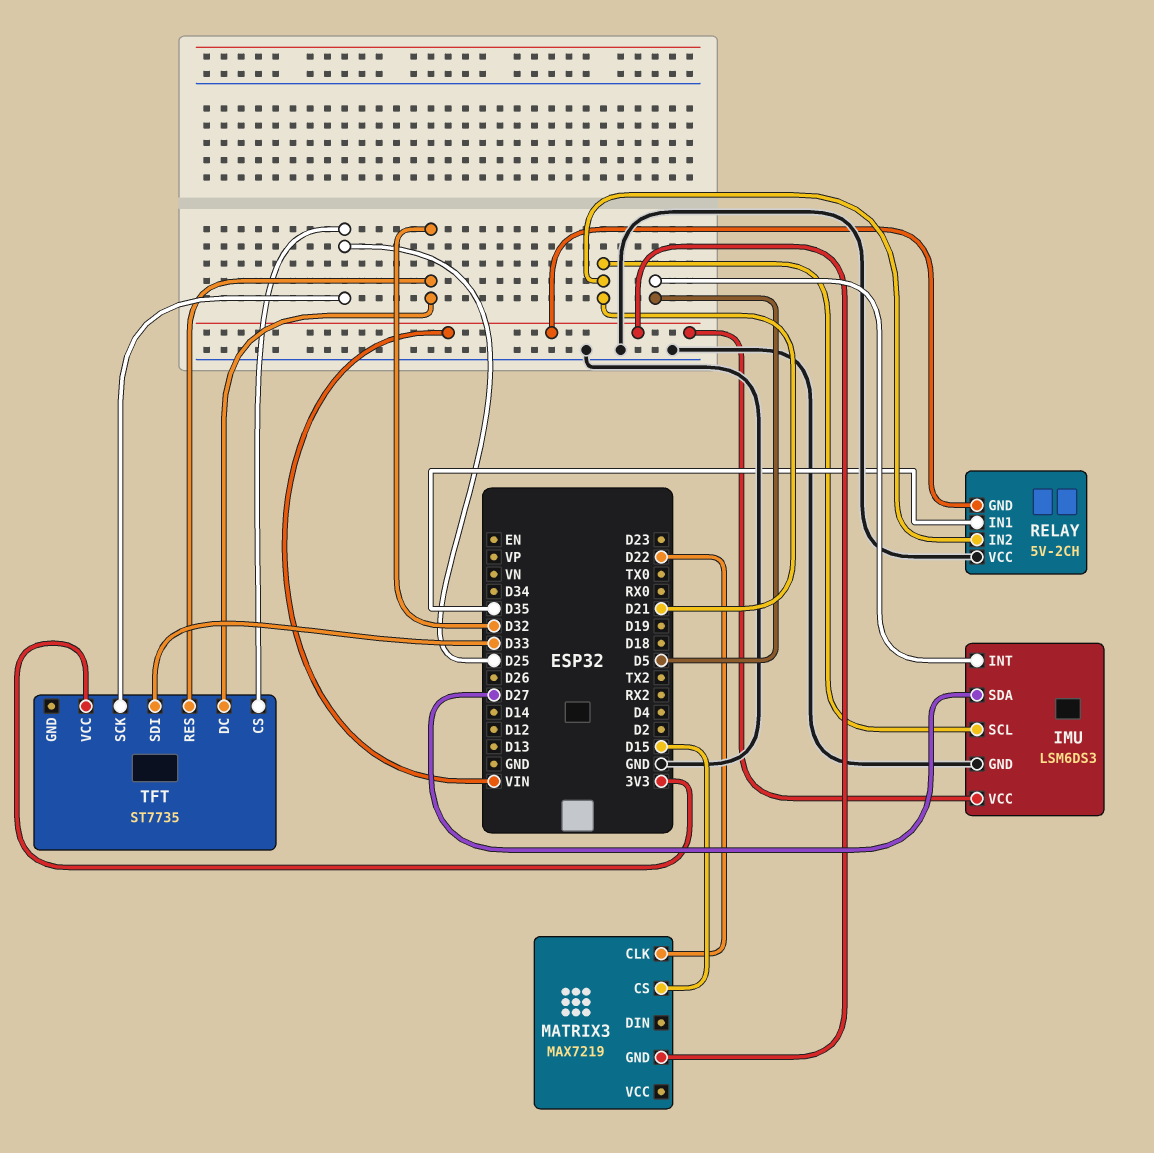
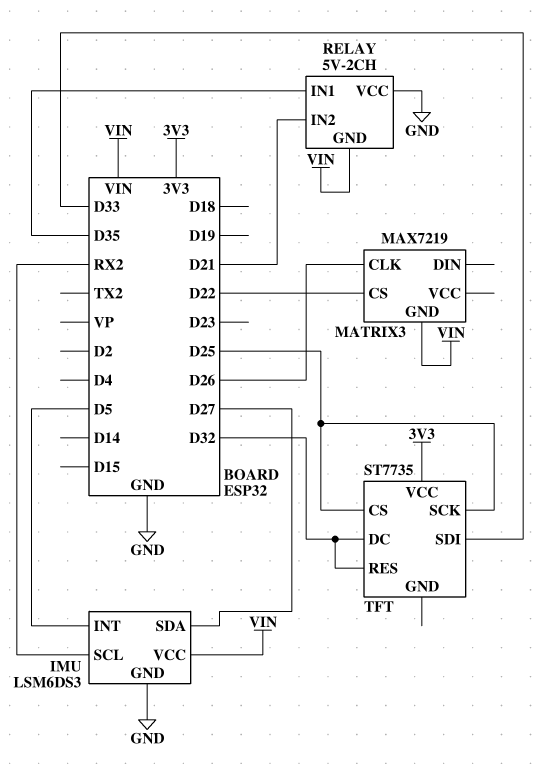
IMU pin SCL: D21 -> RX2
MATRIX3 pin CLK: D22 -> D26
MATRIX3 pin CS: D15 -> D22

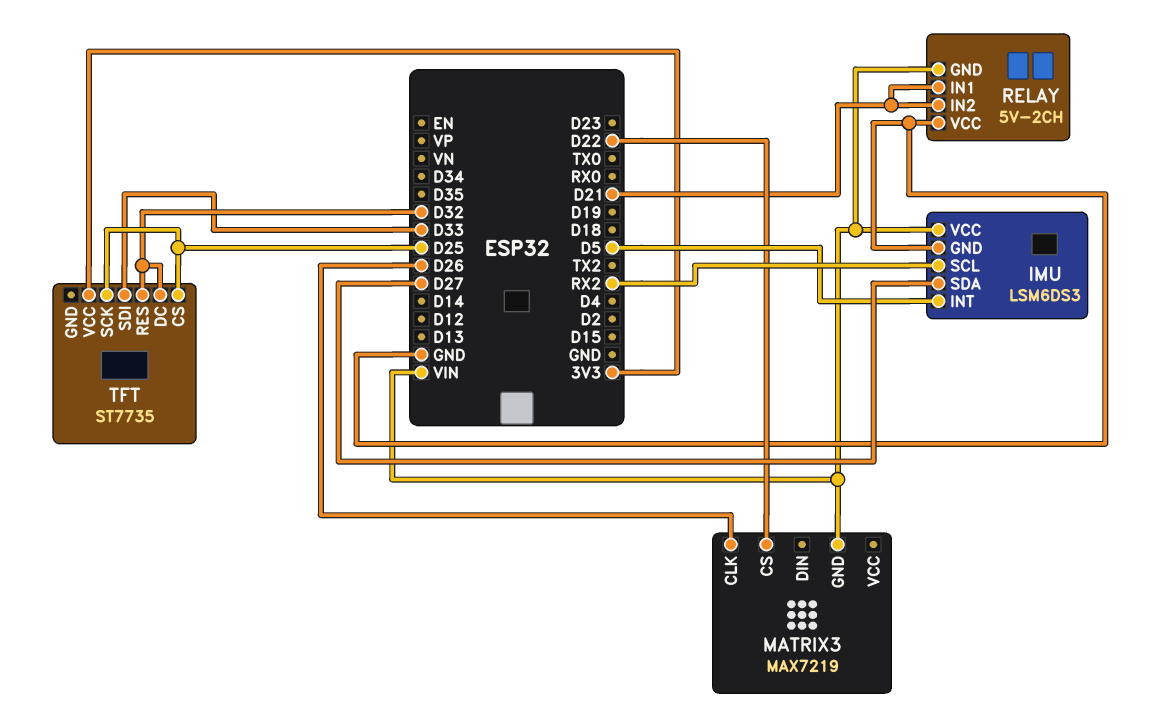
RELAY pin IN1: D35 -> D21

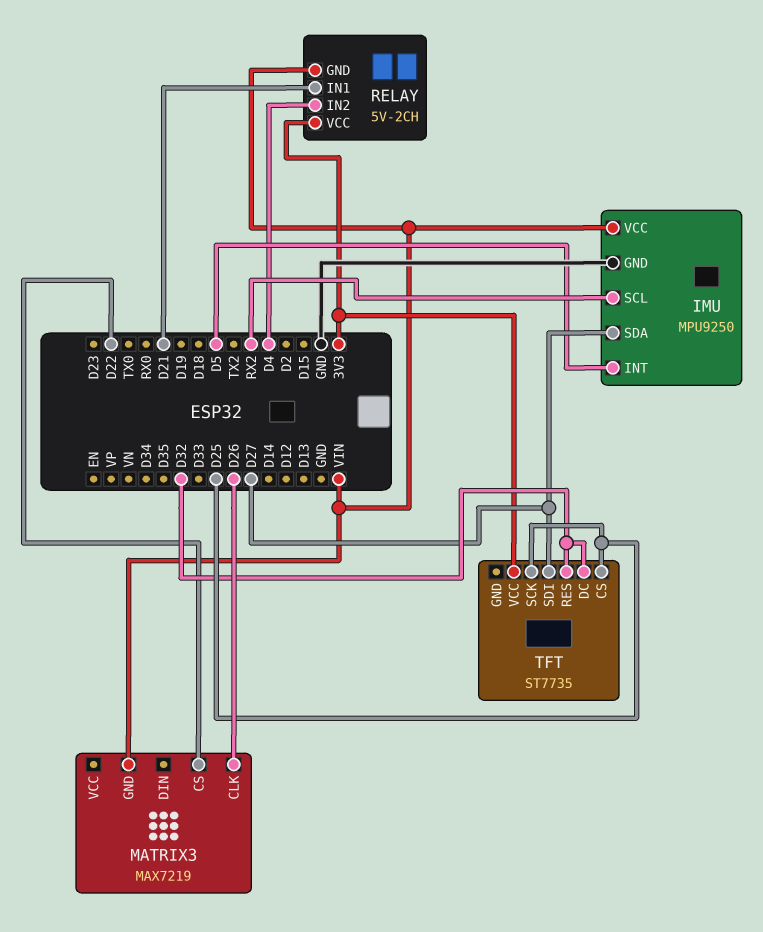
IMU: LSM6DS3 -> MPU9250
RELAY pin IN2: D21 -> D4
RELAY pin VCC: GND -> 3V3
TFT pin SDI: D33 -> D27

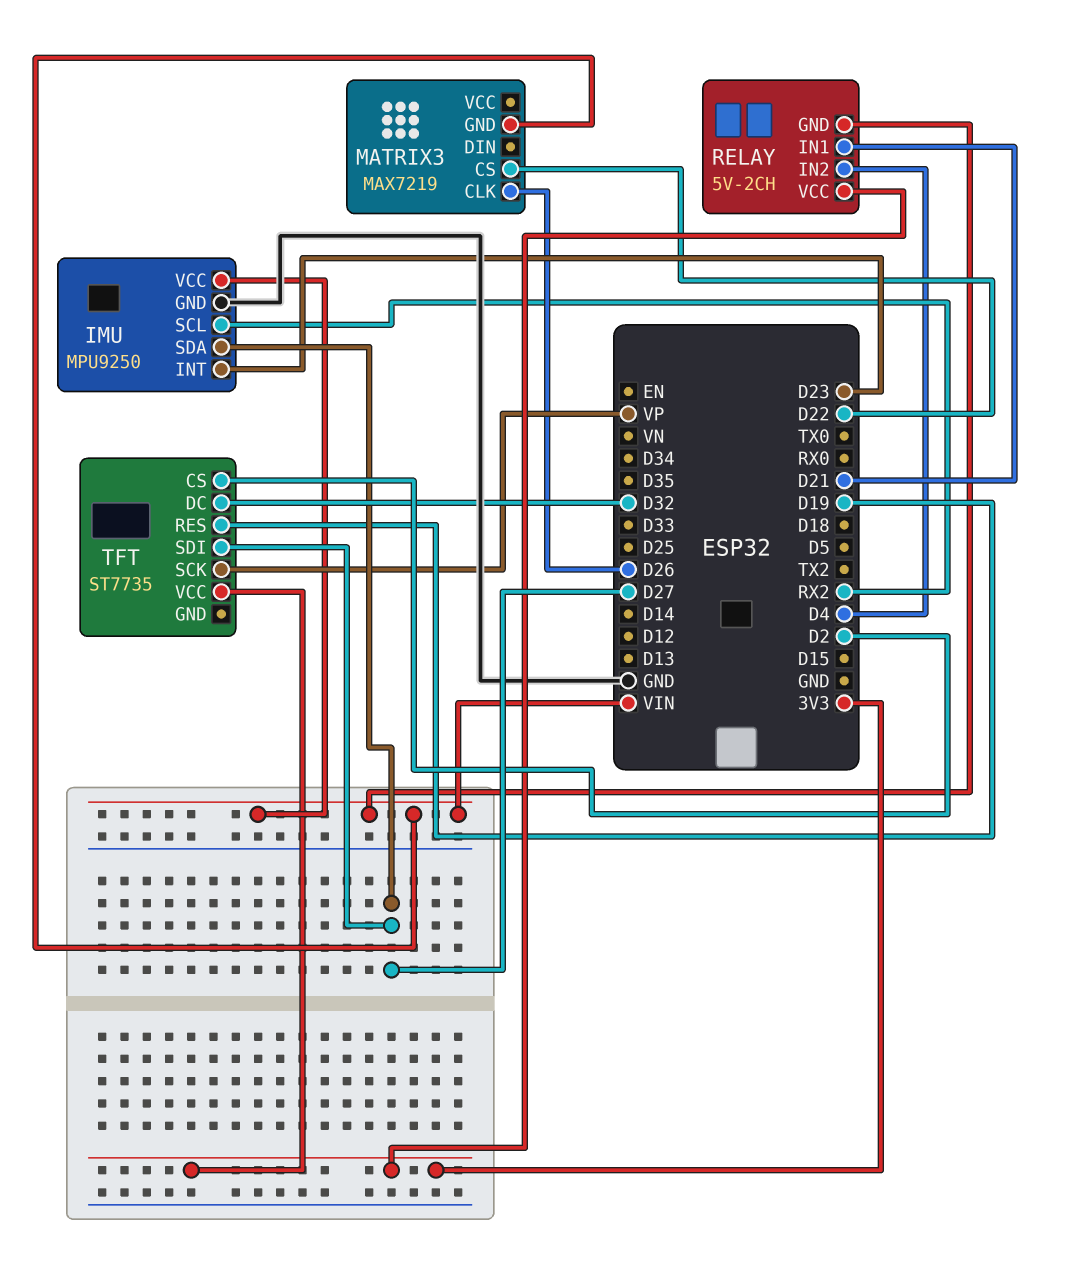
IMU pin INT: D5 -> D23
TFT pin CS: D25 -> D2
TFT pin RES: D32 -> D19
TFT pin SCK: D25 -> VP

